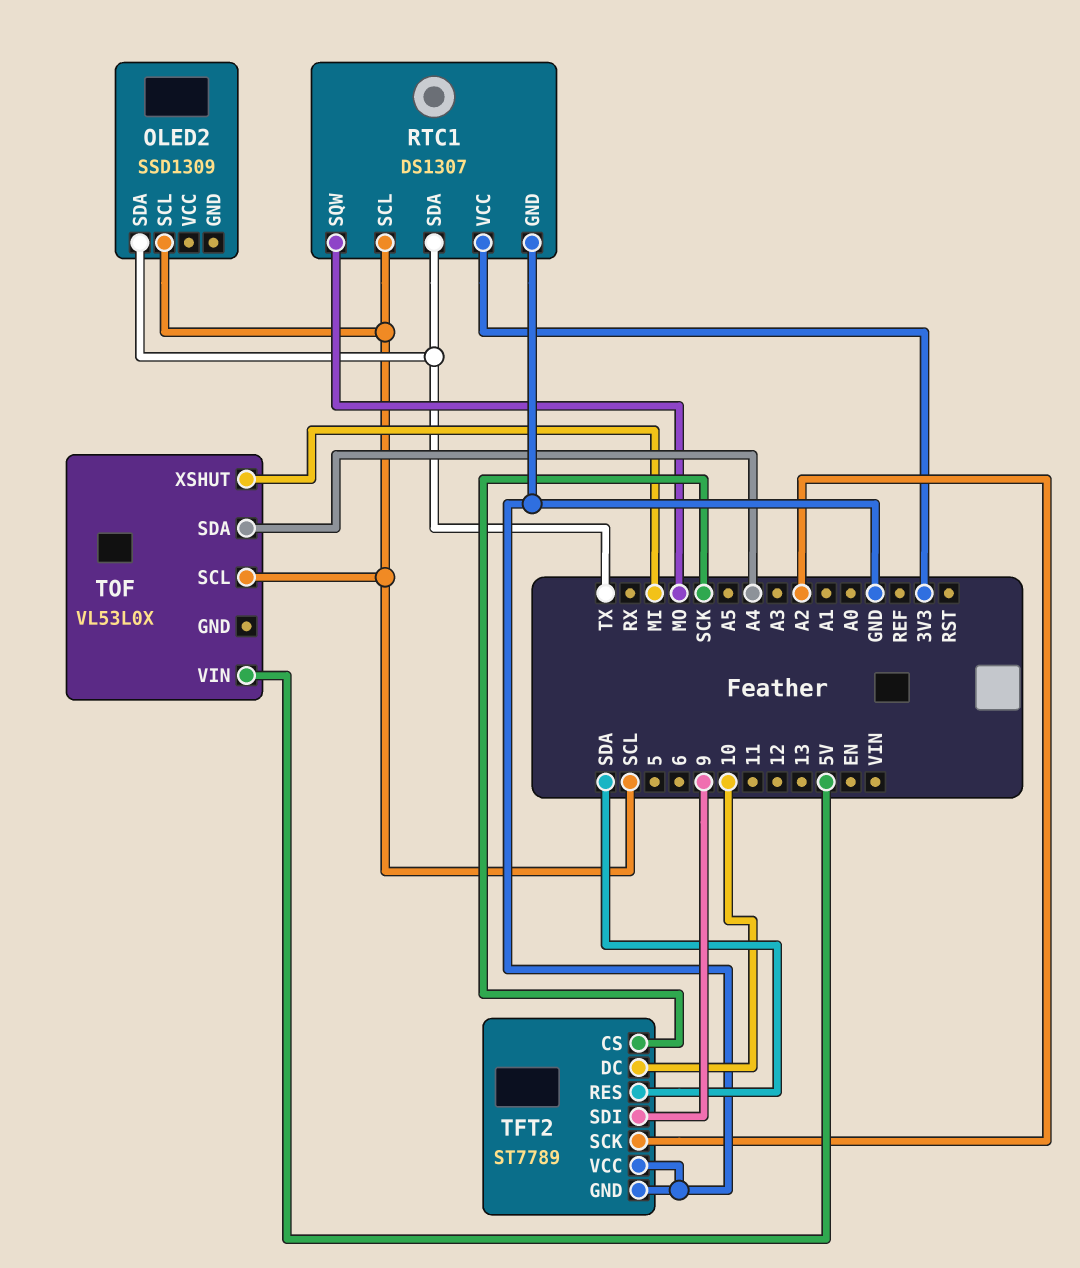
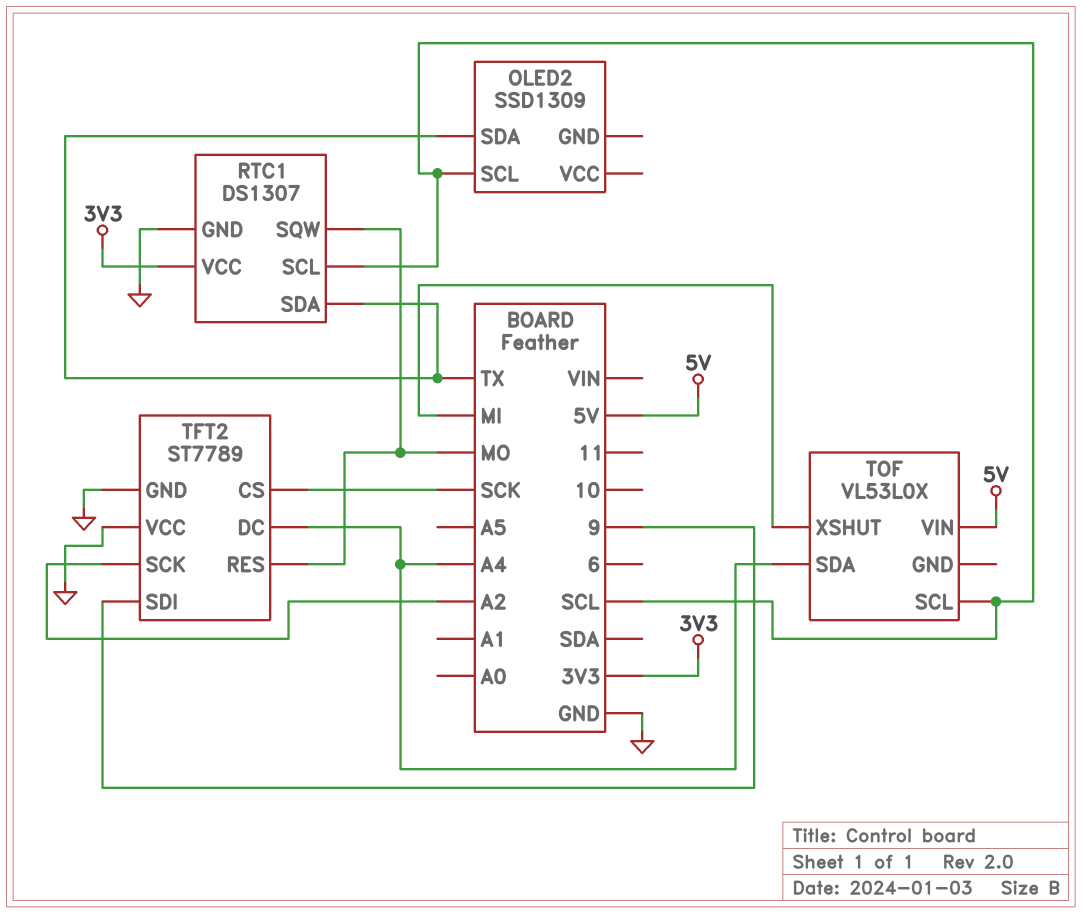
TFT2 pin DC: 10 -> A4
TFT2 pin RES: SDA -> MO

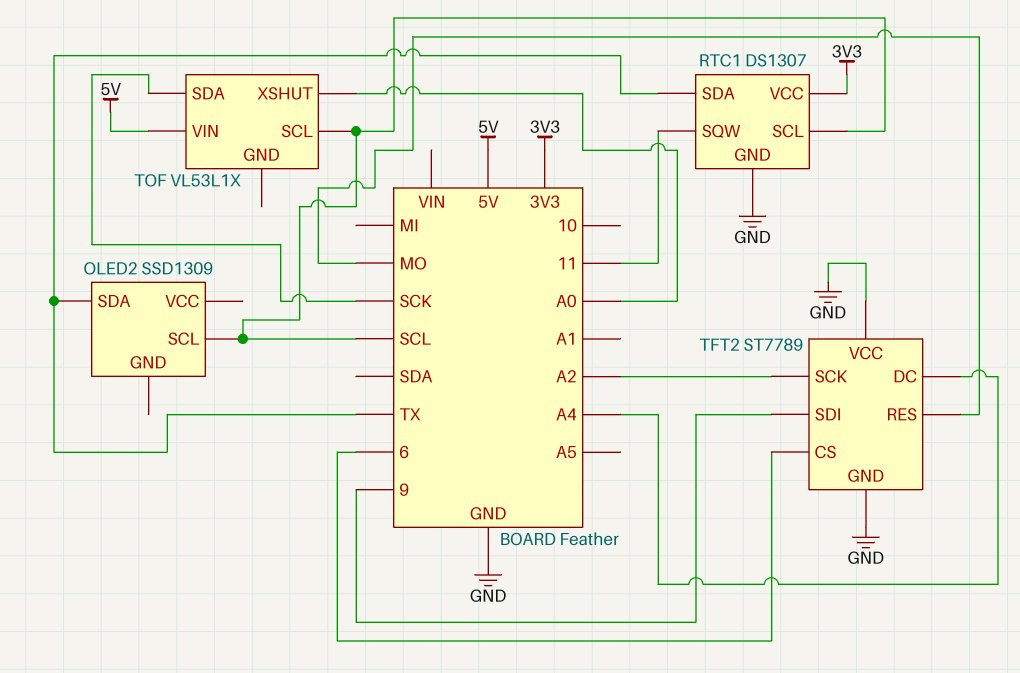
RTC1 pin SQW: MO -> 11
TFT2 pin CS: SCK -> 6
TOF: VL53L0X -> VL53L1X
TOF pin SDA: A4 -> SCK
TOF pin XSHUT: MI -> A0

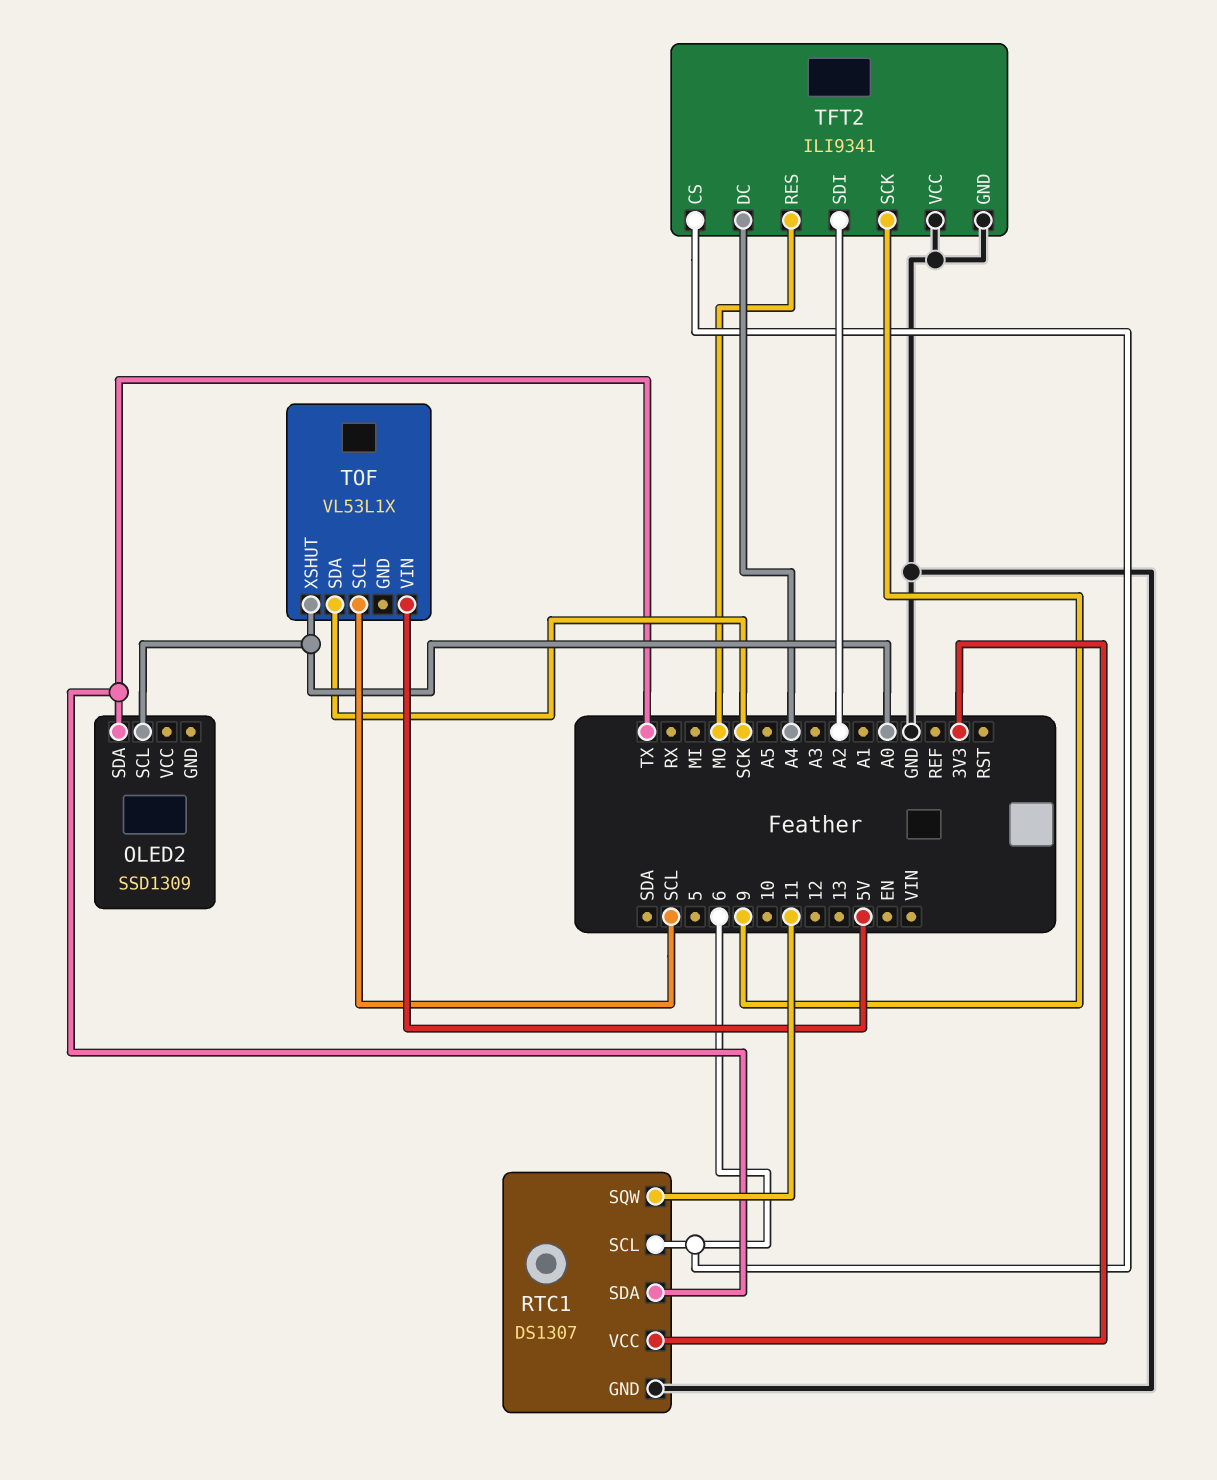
OLED2 pin SCL: SCL -> A0
RTC1 pin SCL: SCL -> 6
TFT2: ST7789 -> ILI9341
TFT2 pin SCK: A2 -> 9
TFT2 pin SDI: 9 -> A2

